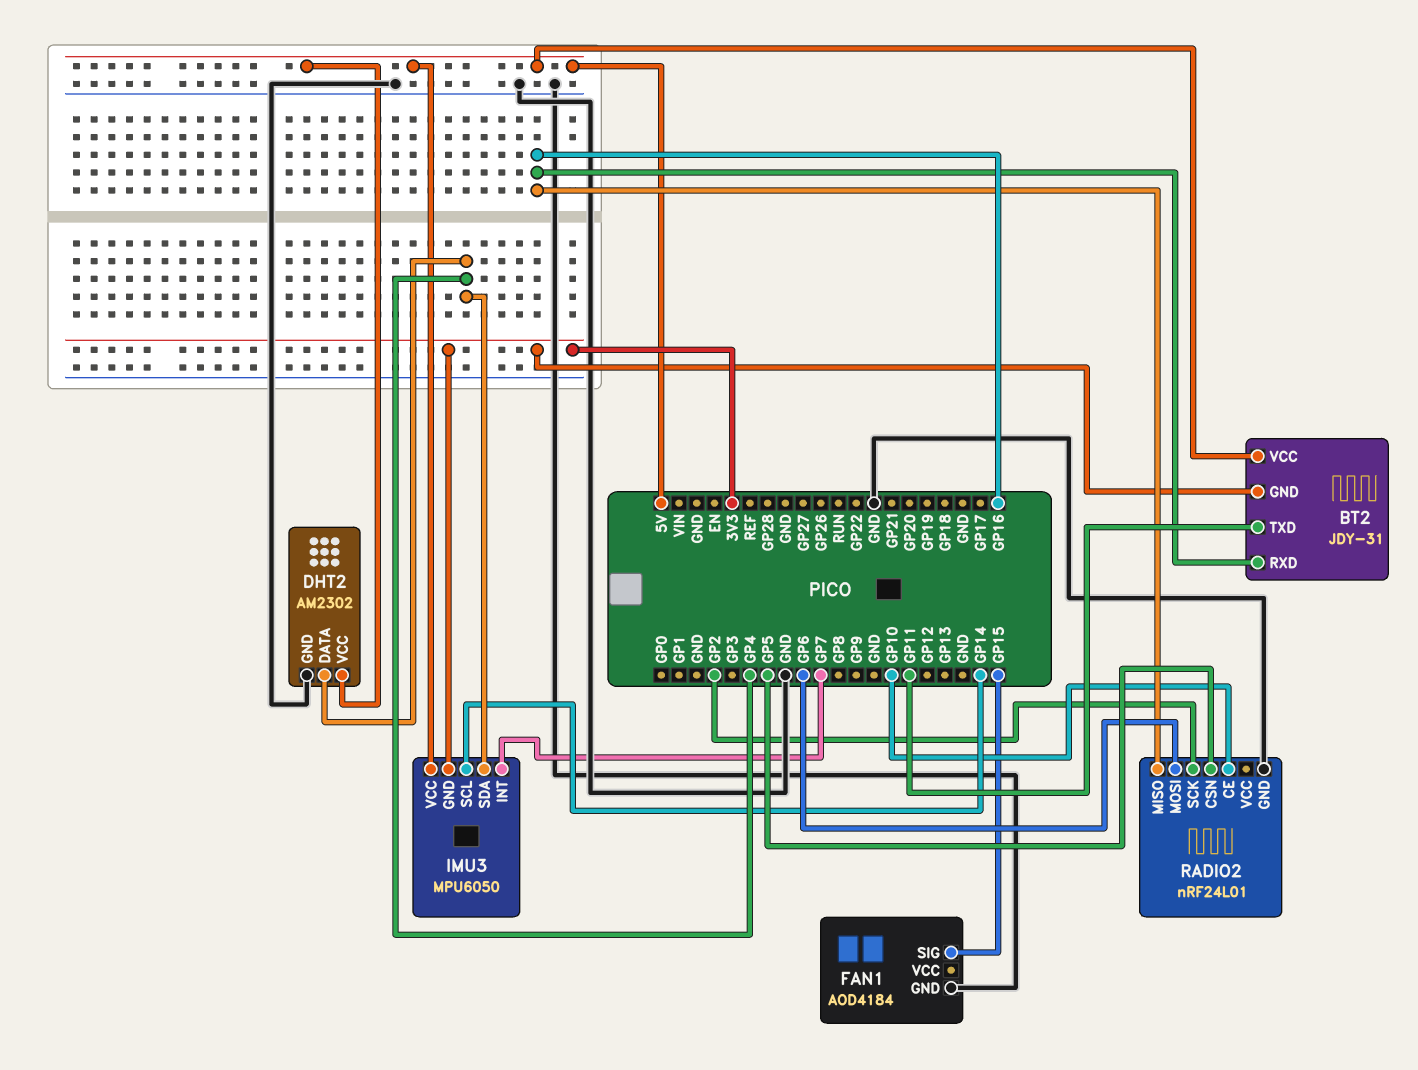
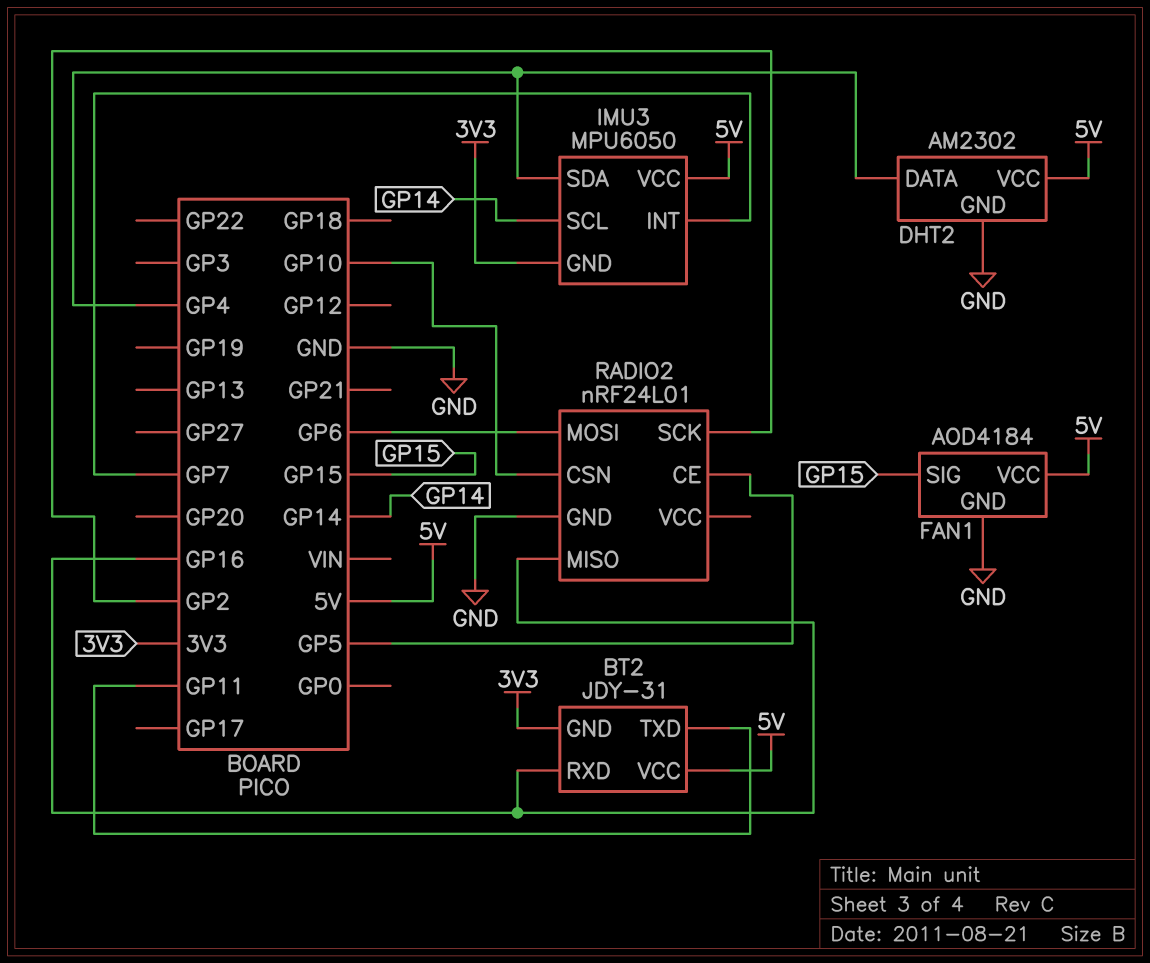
FAN1 pin VCC: none -> 5V
RADIO2 pin CE: GP10 -> GP5
RADIO2 pin CSN: GP5 -> GP10

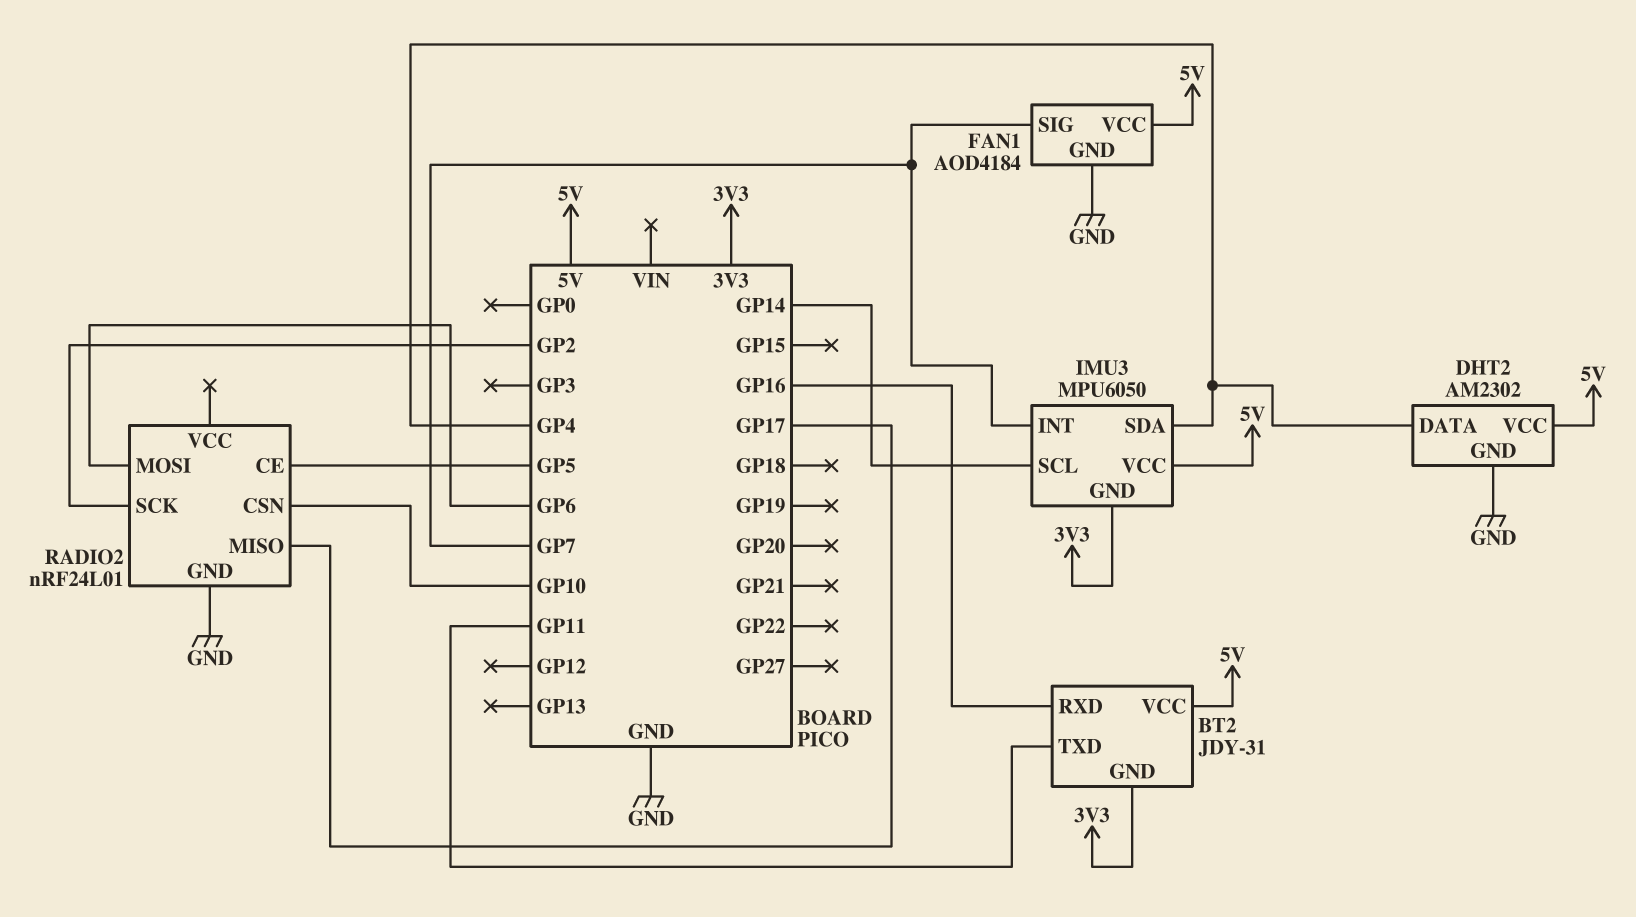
FAN1 pin SIG: GP15 -> GP7
RADIO2 pin MISO: GP16 -> GP17

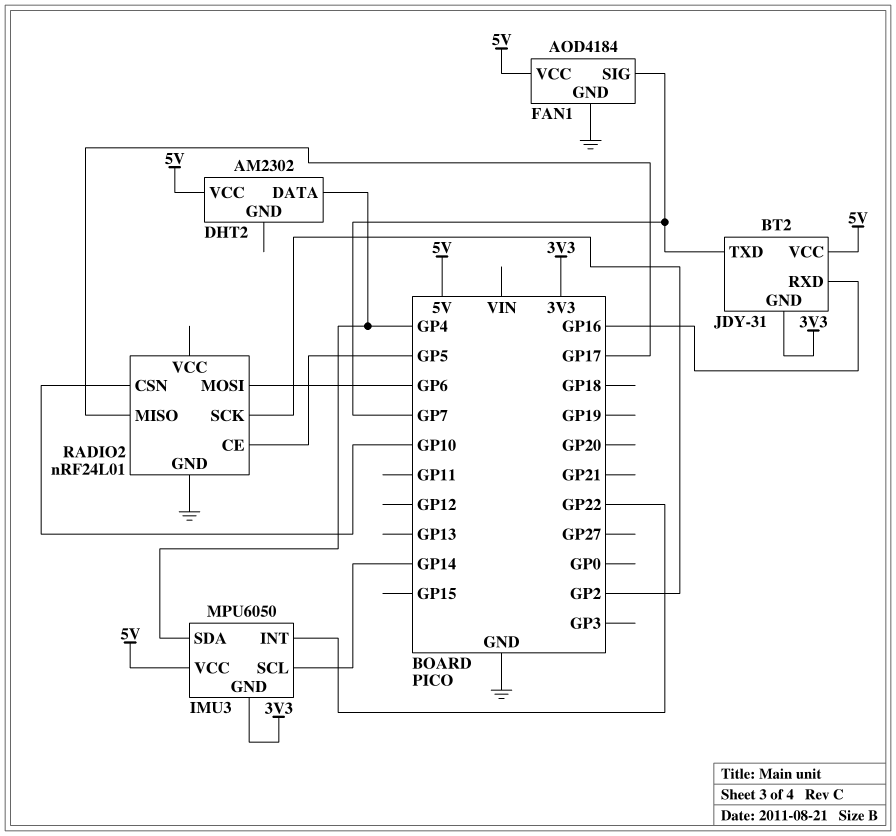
BT2 pin TXD: GP11 -> GP7
DHT2 pin GND: GND -> none
IMU3 pin INT: GP7 -> GP22

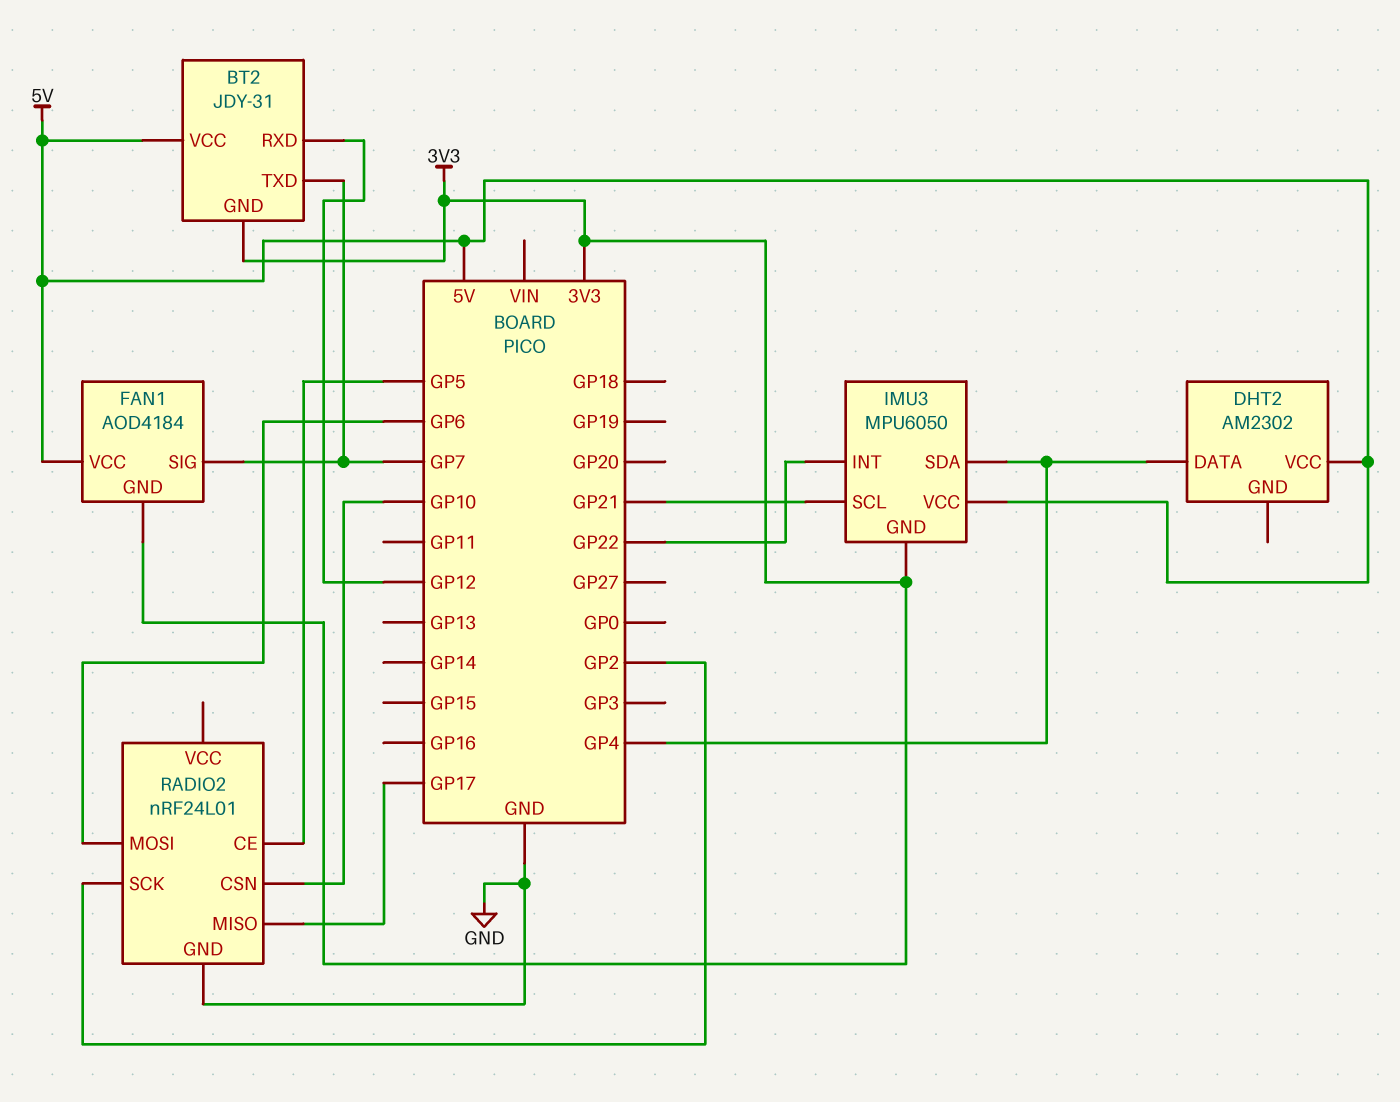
BT2 pin RXD: GP16 -> GP12
FAN1 pin GND: GND -> 3V3
IMU3 pin SCL: GP14 -> GP21

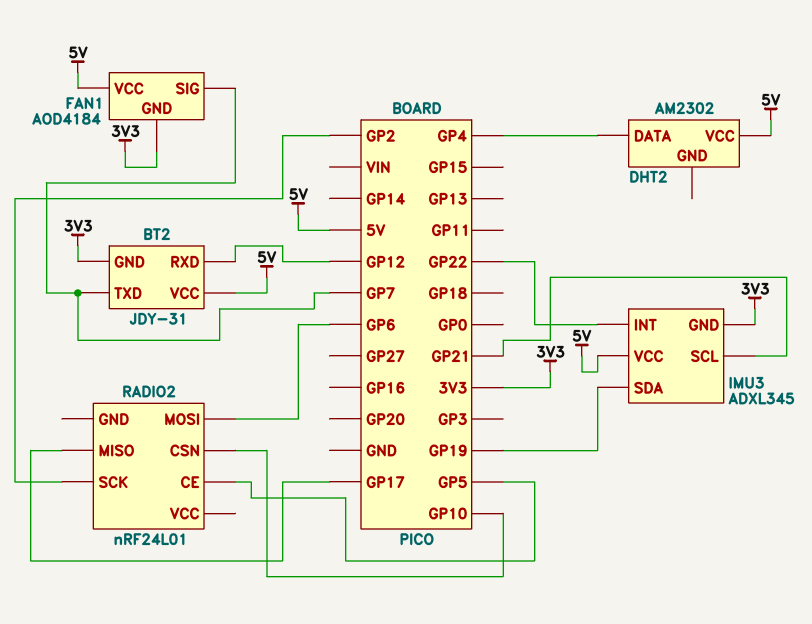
IMU3: MPU6050 -> ADXL345
IMU3 pin SDA: GP4 -> GP19
RADIO2 pin GND: GND -> none

